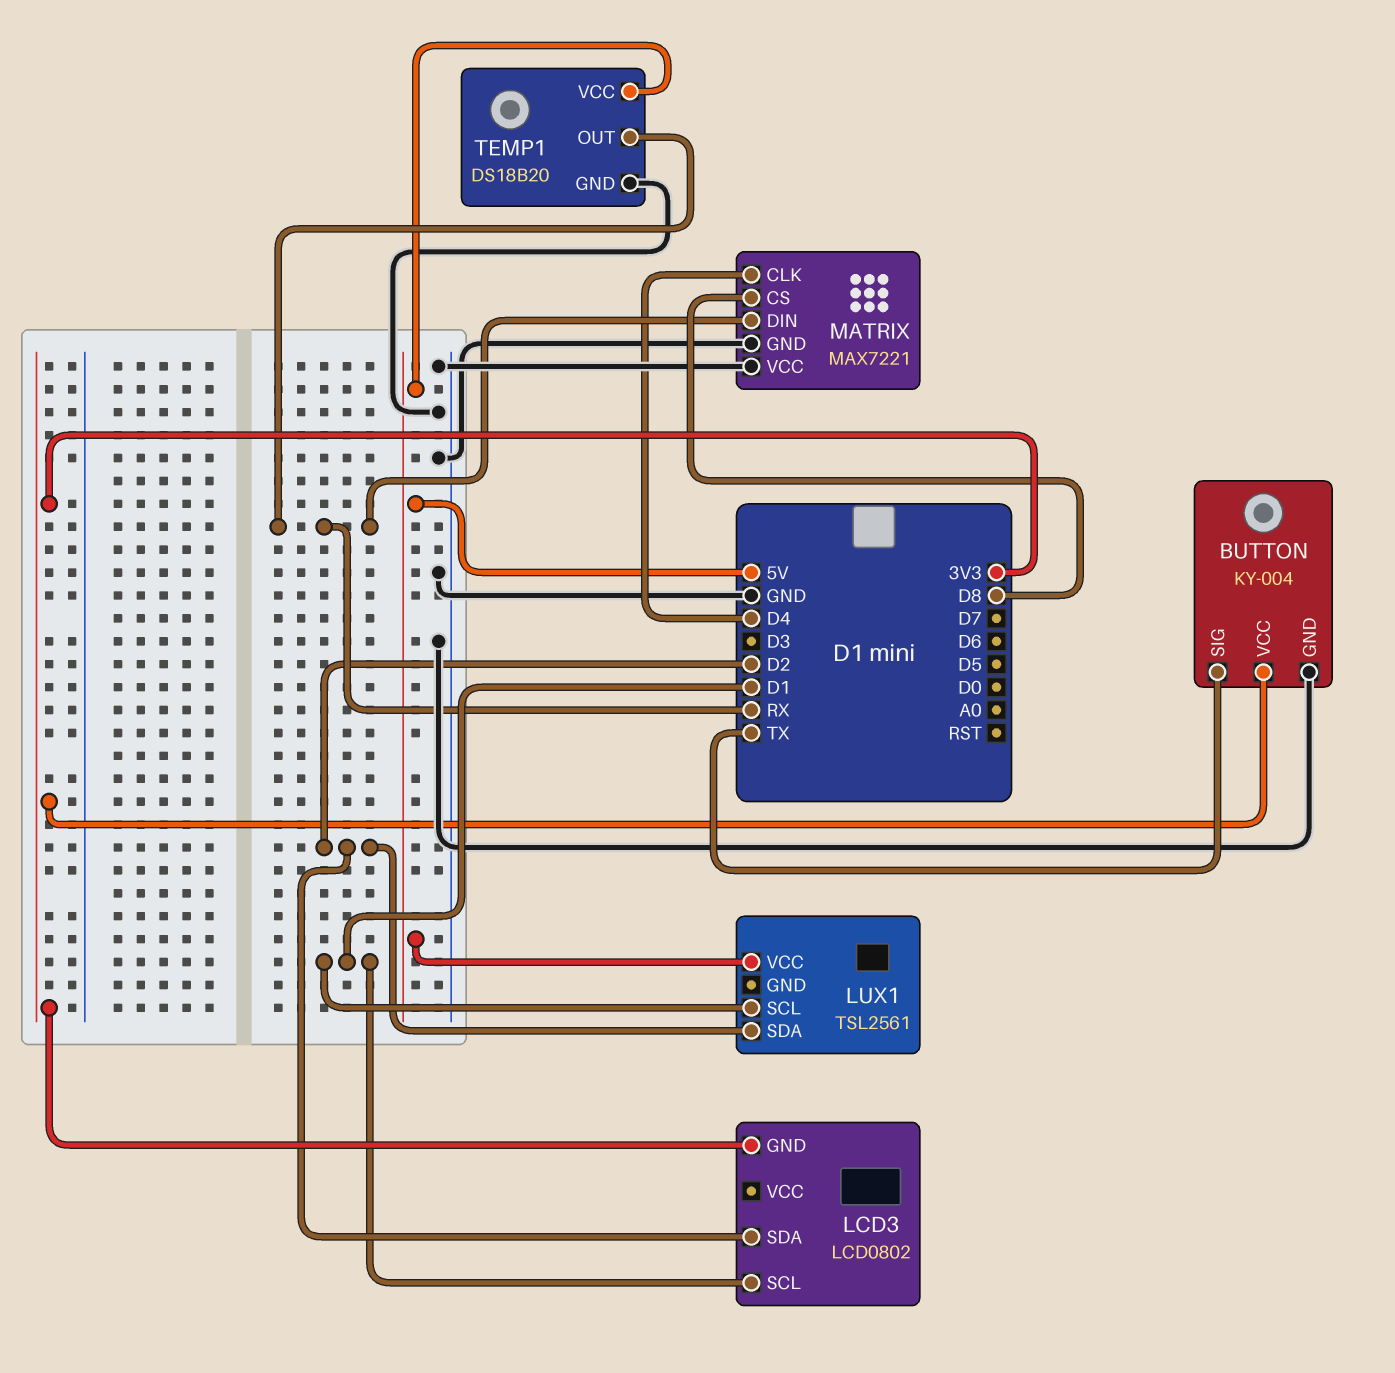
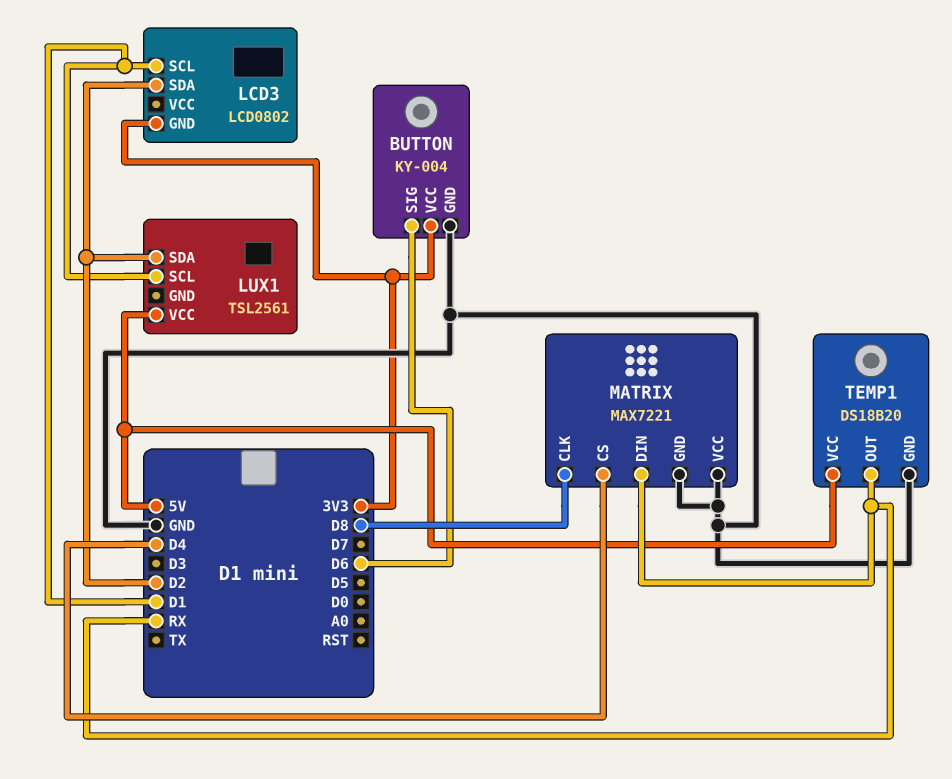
BUTTON pin SIG: TX -> D6
MATRIX pin CLK: D4 -> D8
MATRIX pin CS: D8 -> D4

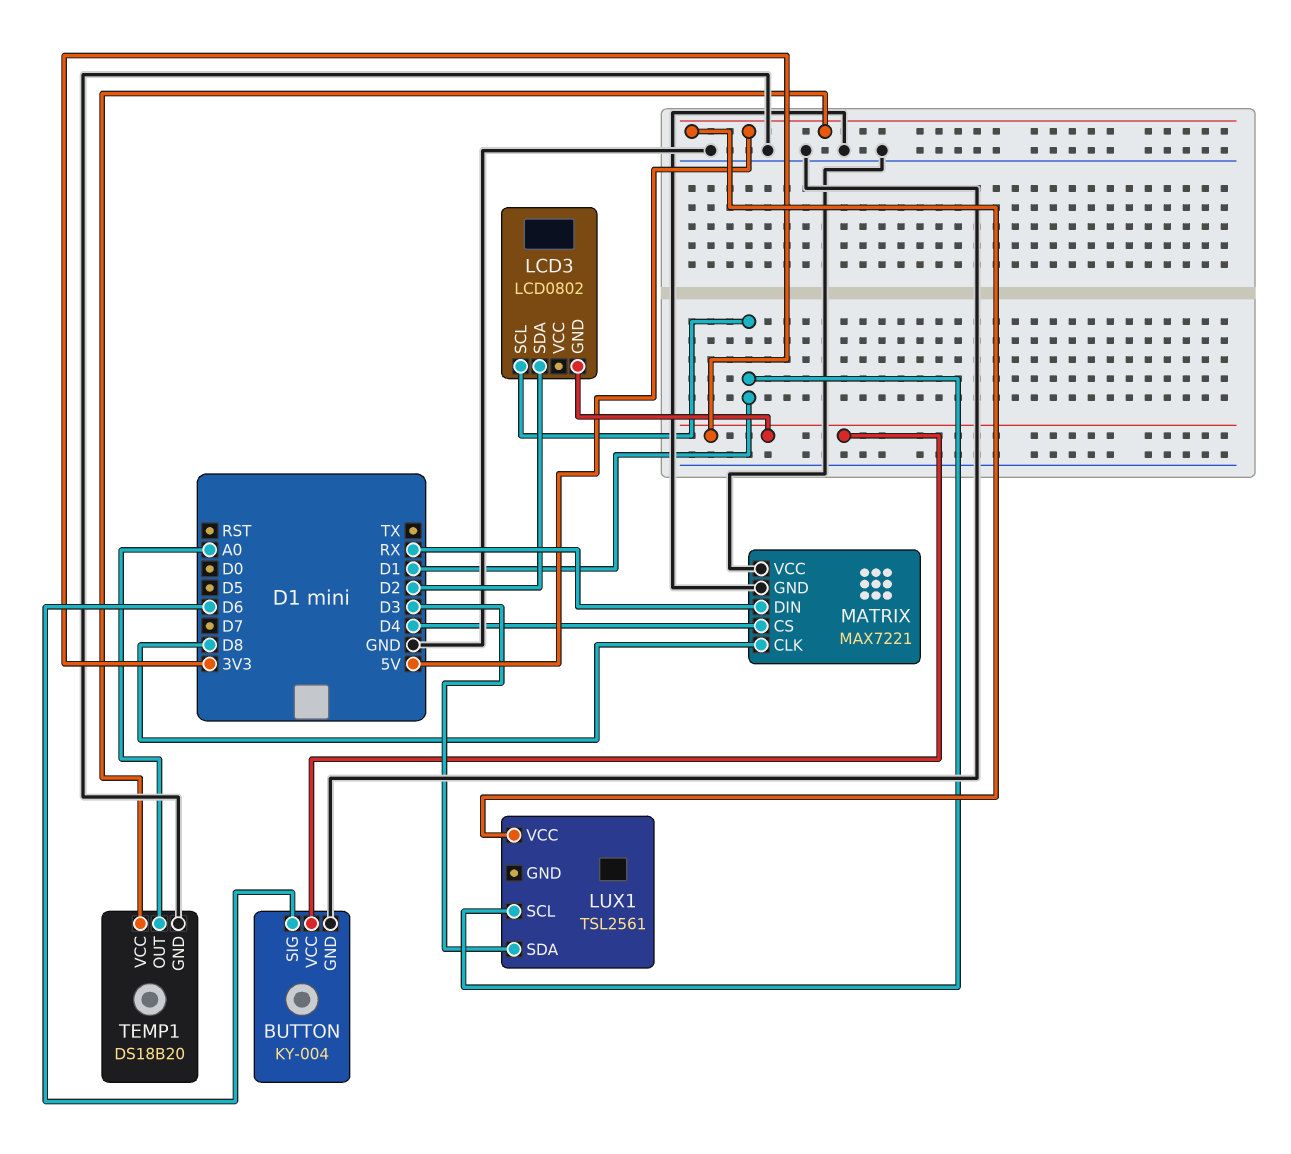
LUX1 pin SDA: D2 -> D3
TEMP1 pin OUT: RX -> A0

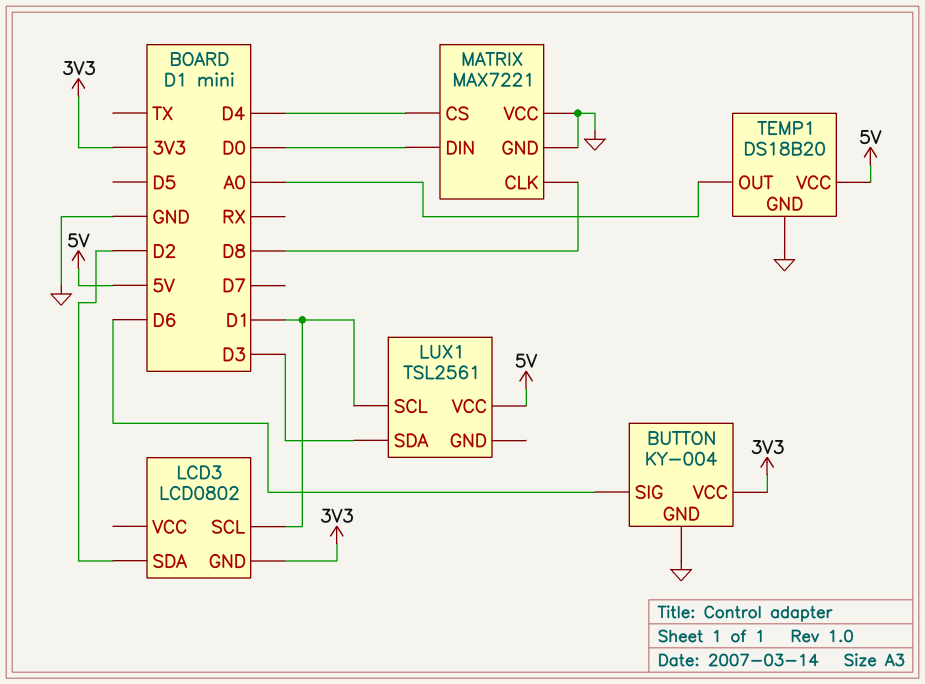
MATRIX pin DIN: RX -> D0

